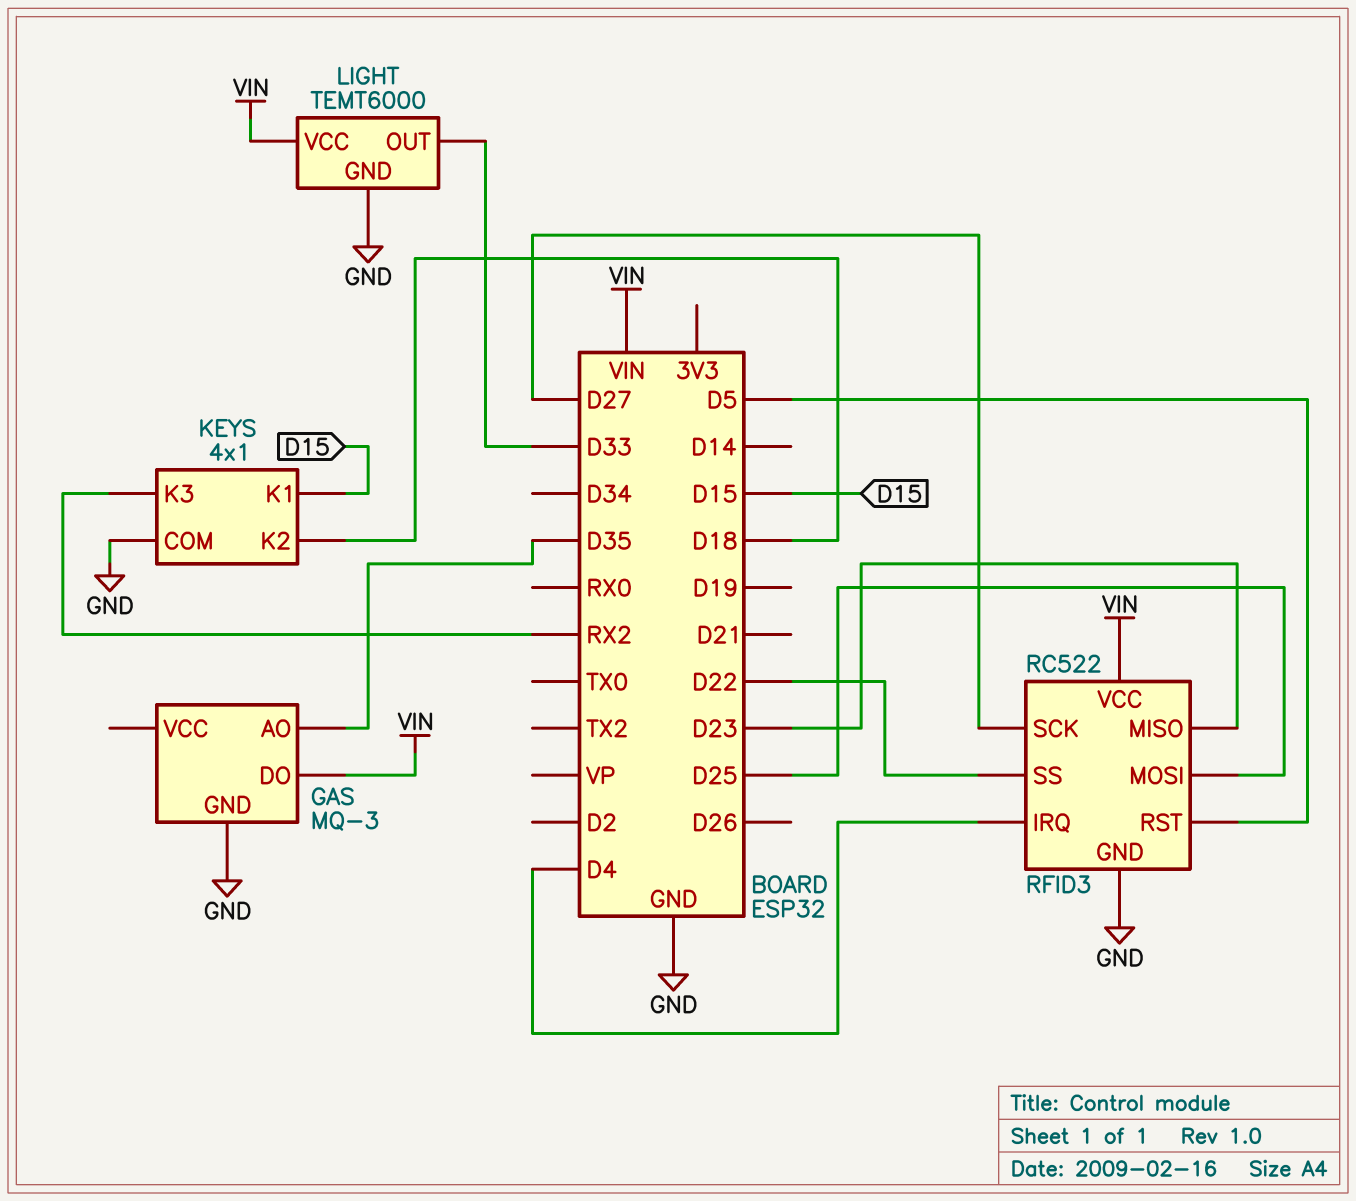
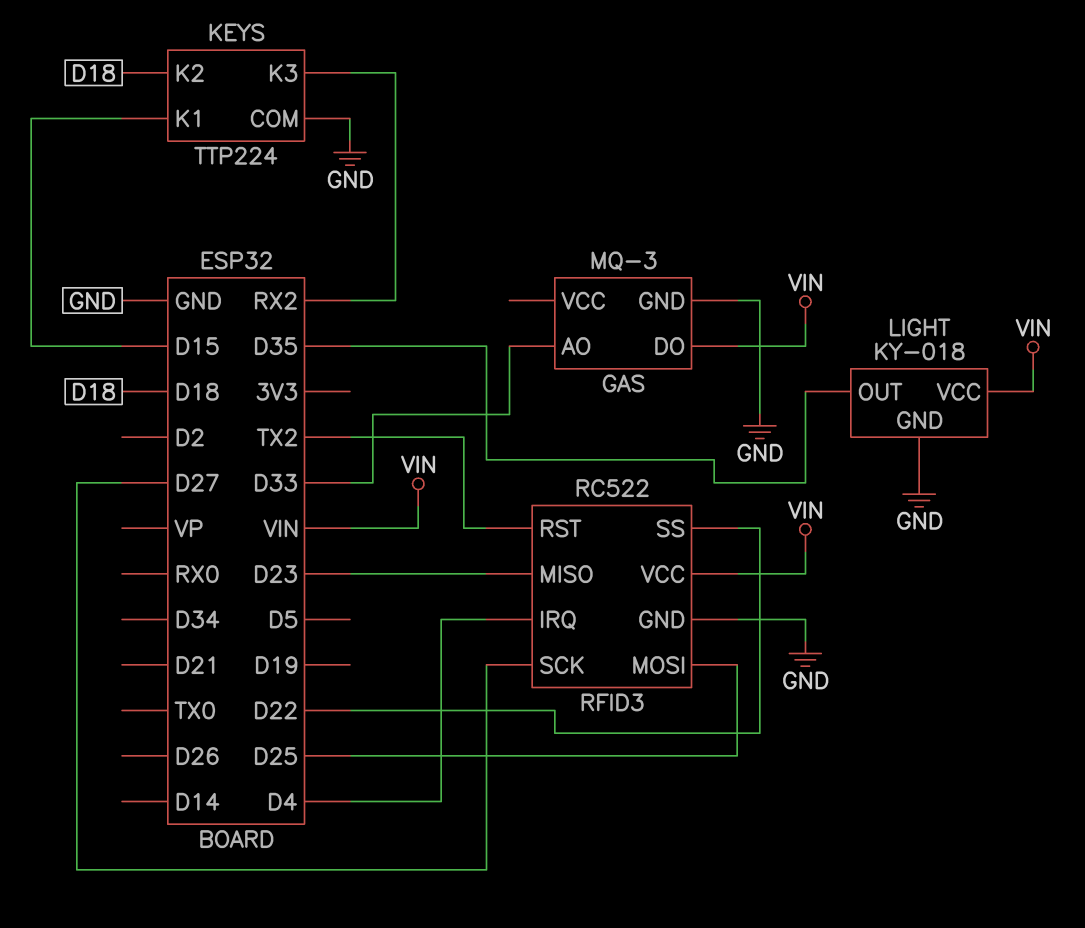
GAS pin AO: D35 -> D33
KEYS: 4x1 -> TTP224
LIGHT: TEMT6000 -> KY-018
LIGHT pin OUT: D33 -> D35
RFID3 pin RST: D5 -> TX2

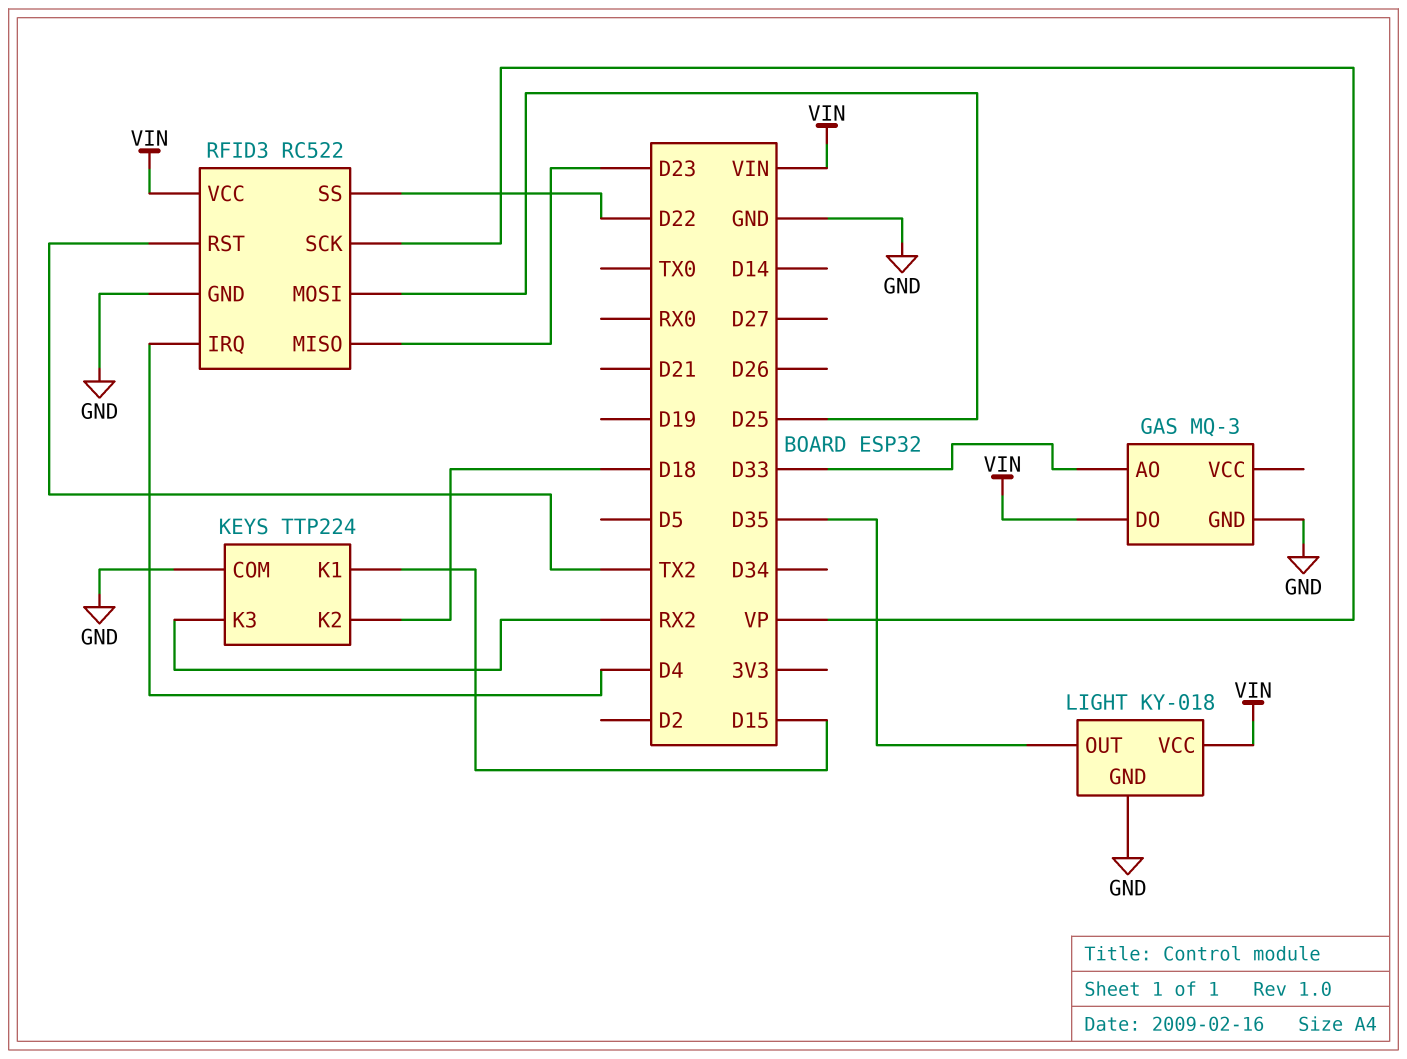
RFID3 pin SCK: D27 -> VP

